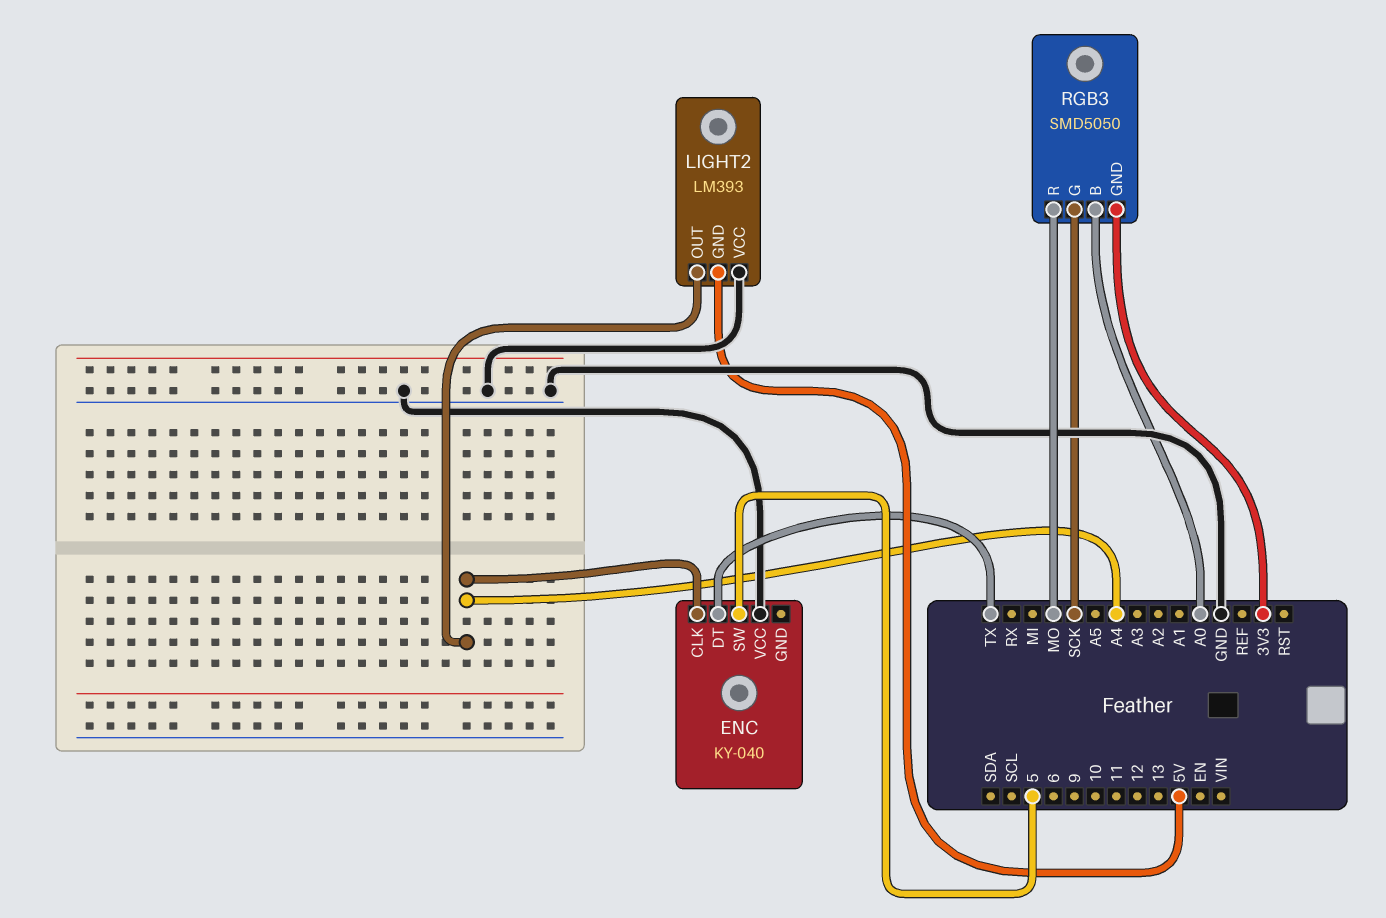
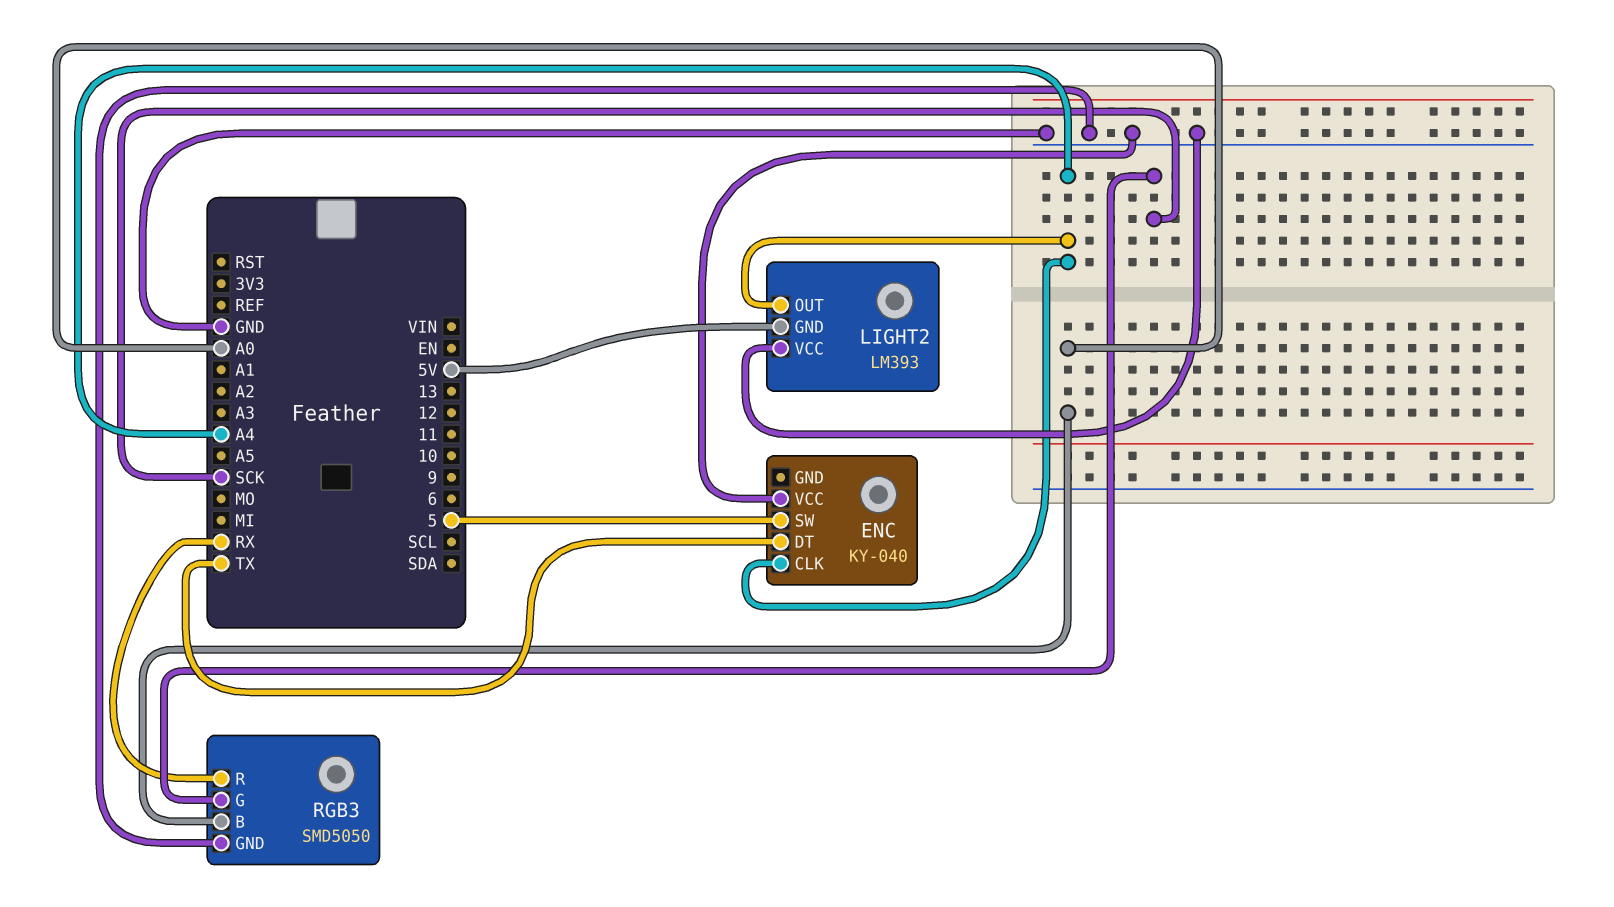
RGB3 pin GND: 3V3 -> GND
RGB3 pin R: MO -> RX

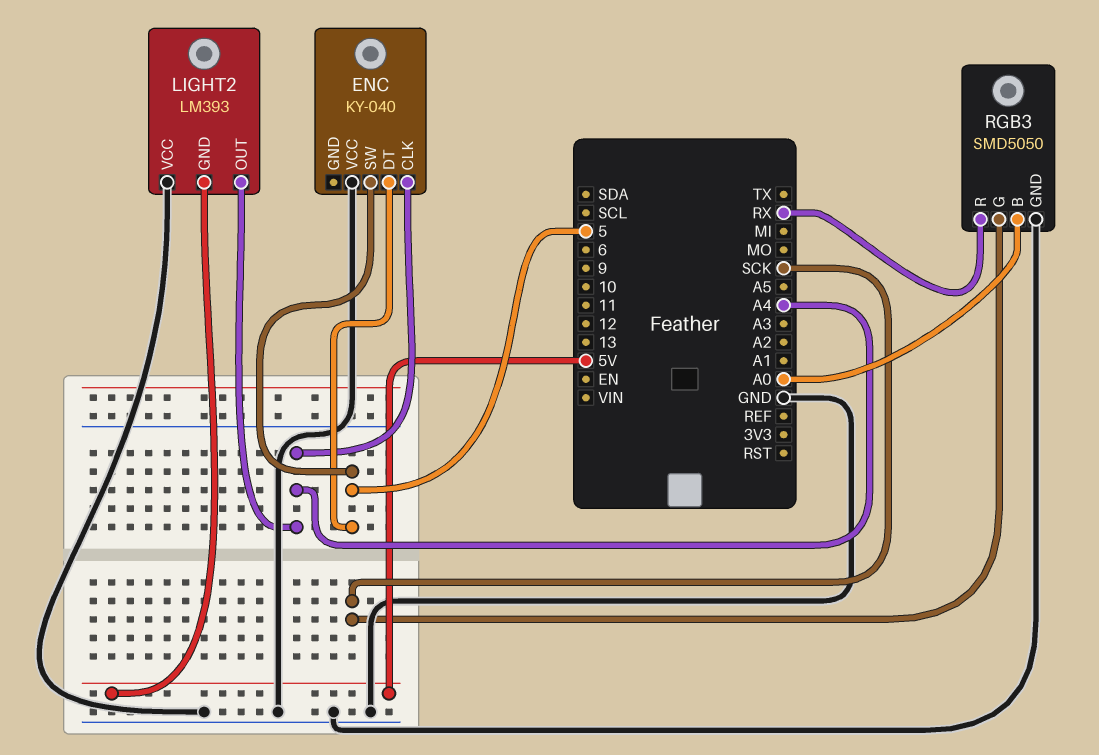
ENC pin DT: TX -> 5

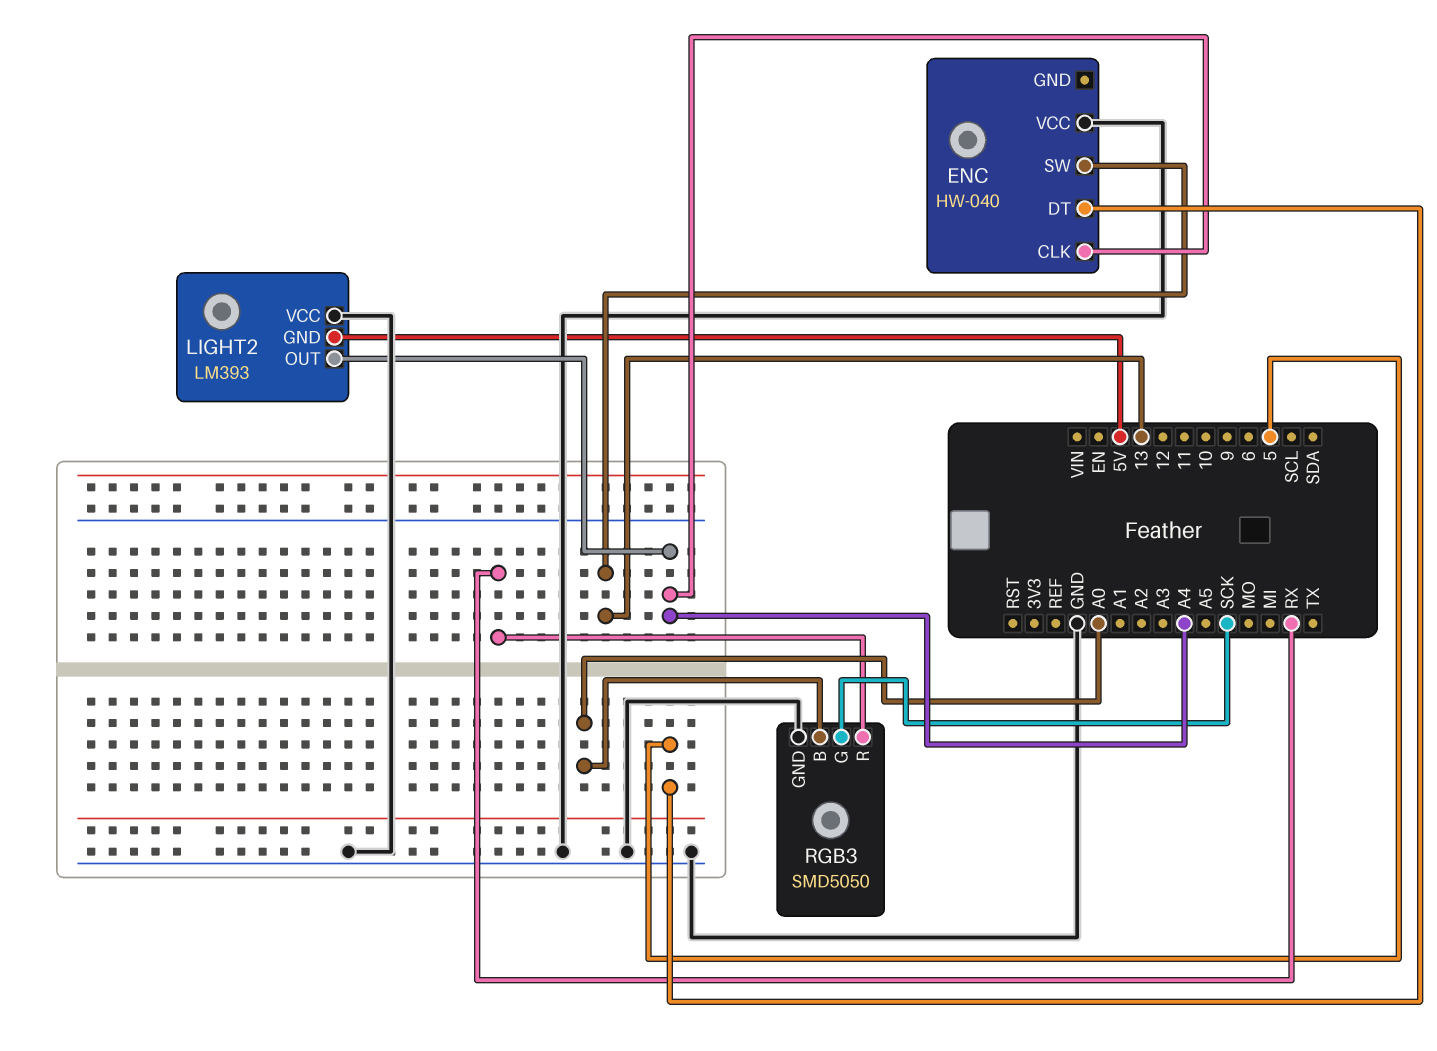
ENC: KY-040 -> HW-040
ENC pin SW: 5 -> 13

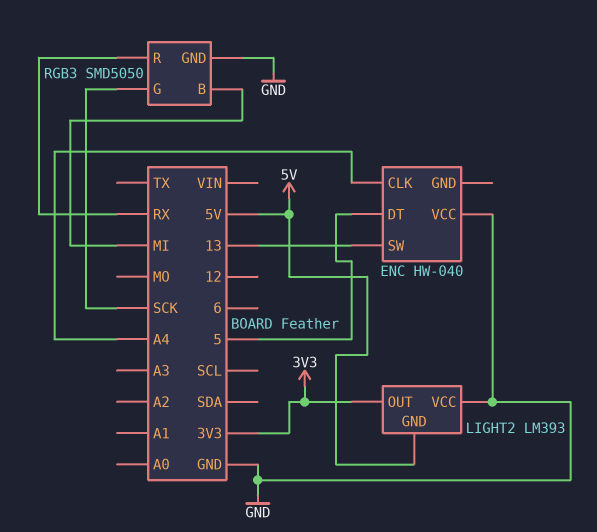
LIGHT2 pin OUT: A4 -> 3V3
RGB3 pin B: A0 -> MI

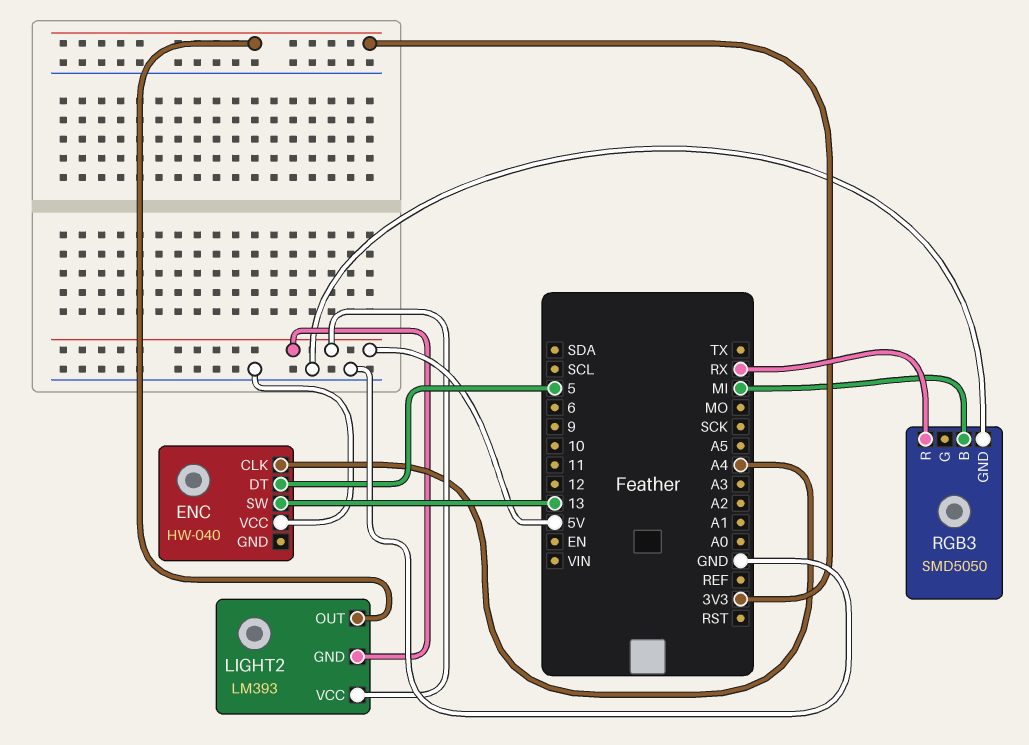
LIGHT2 pin VCC: GND -> 5V
RGB3 pin G: SCK -> none

